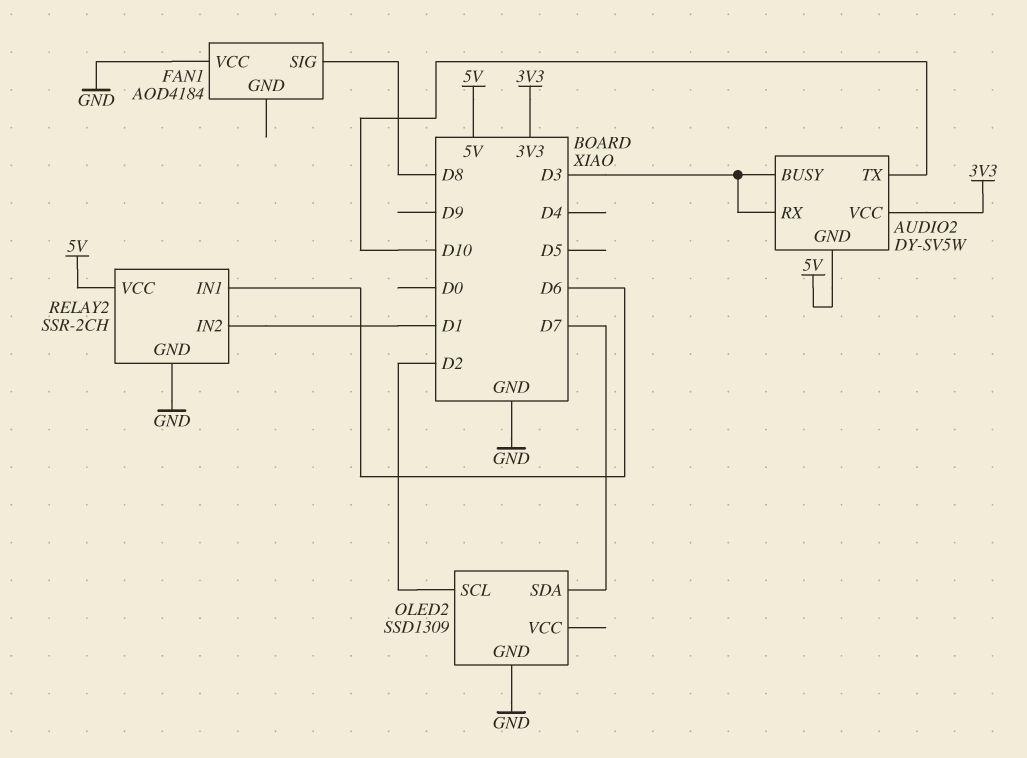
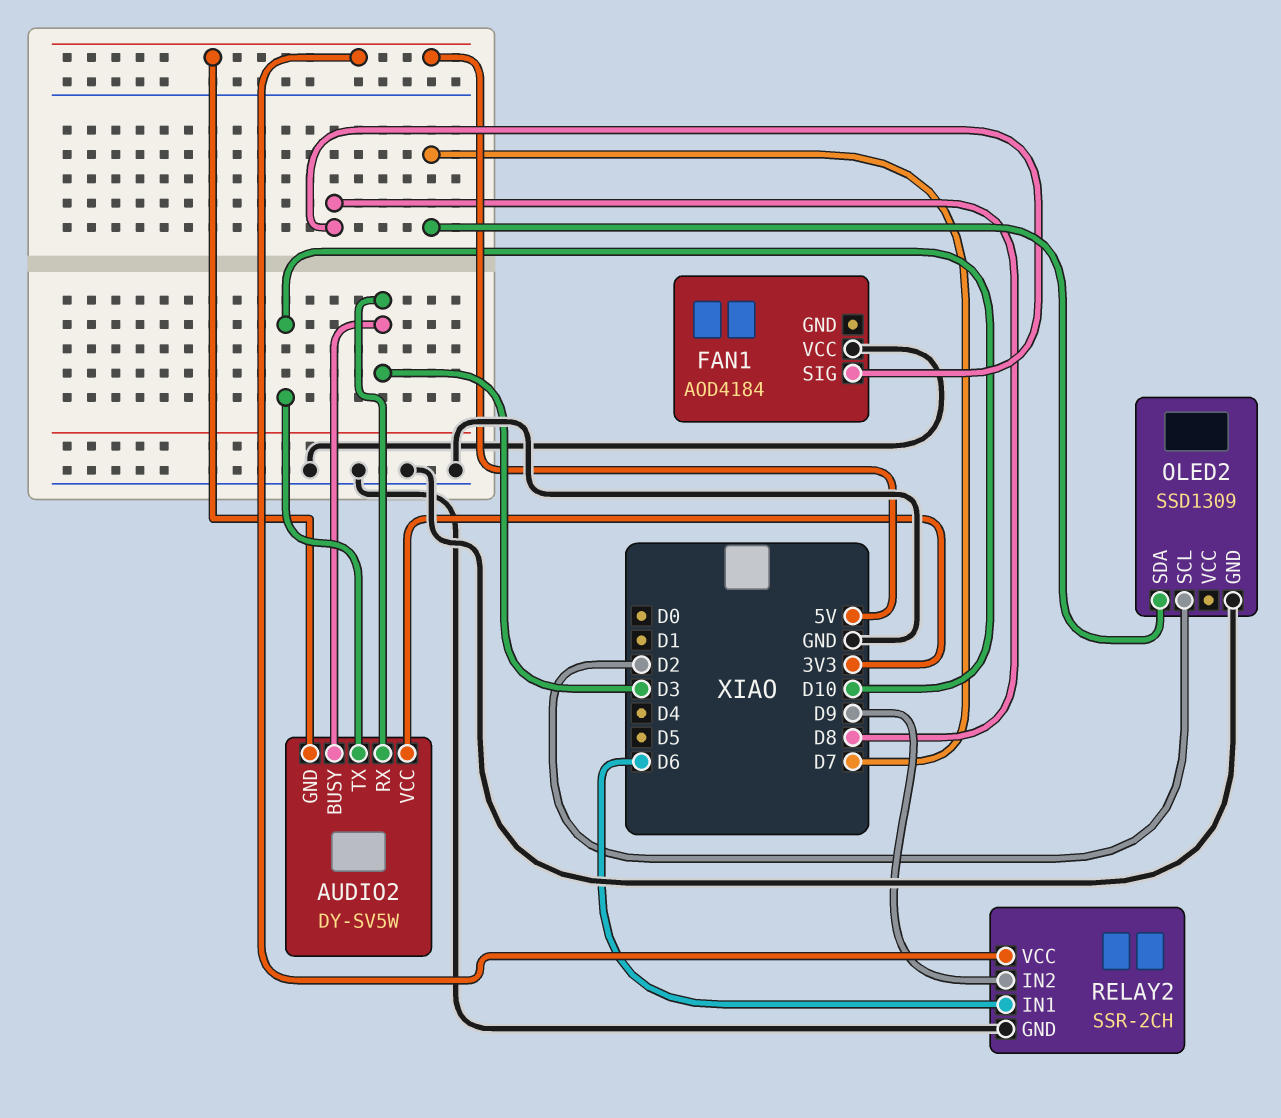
RELAY2 pin IN2: D1 -> D9

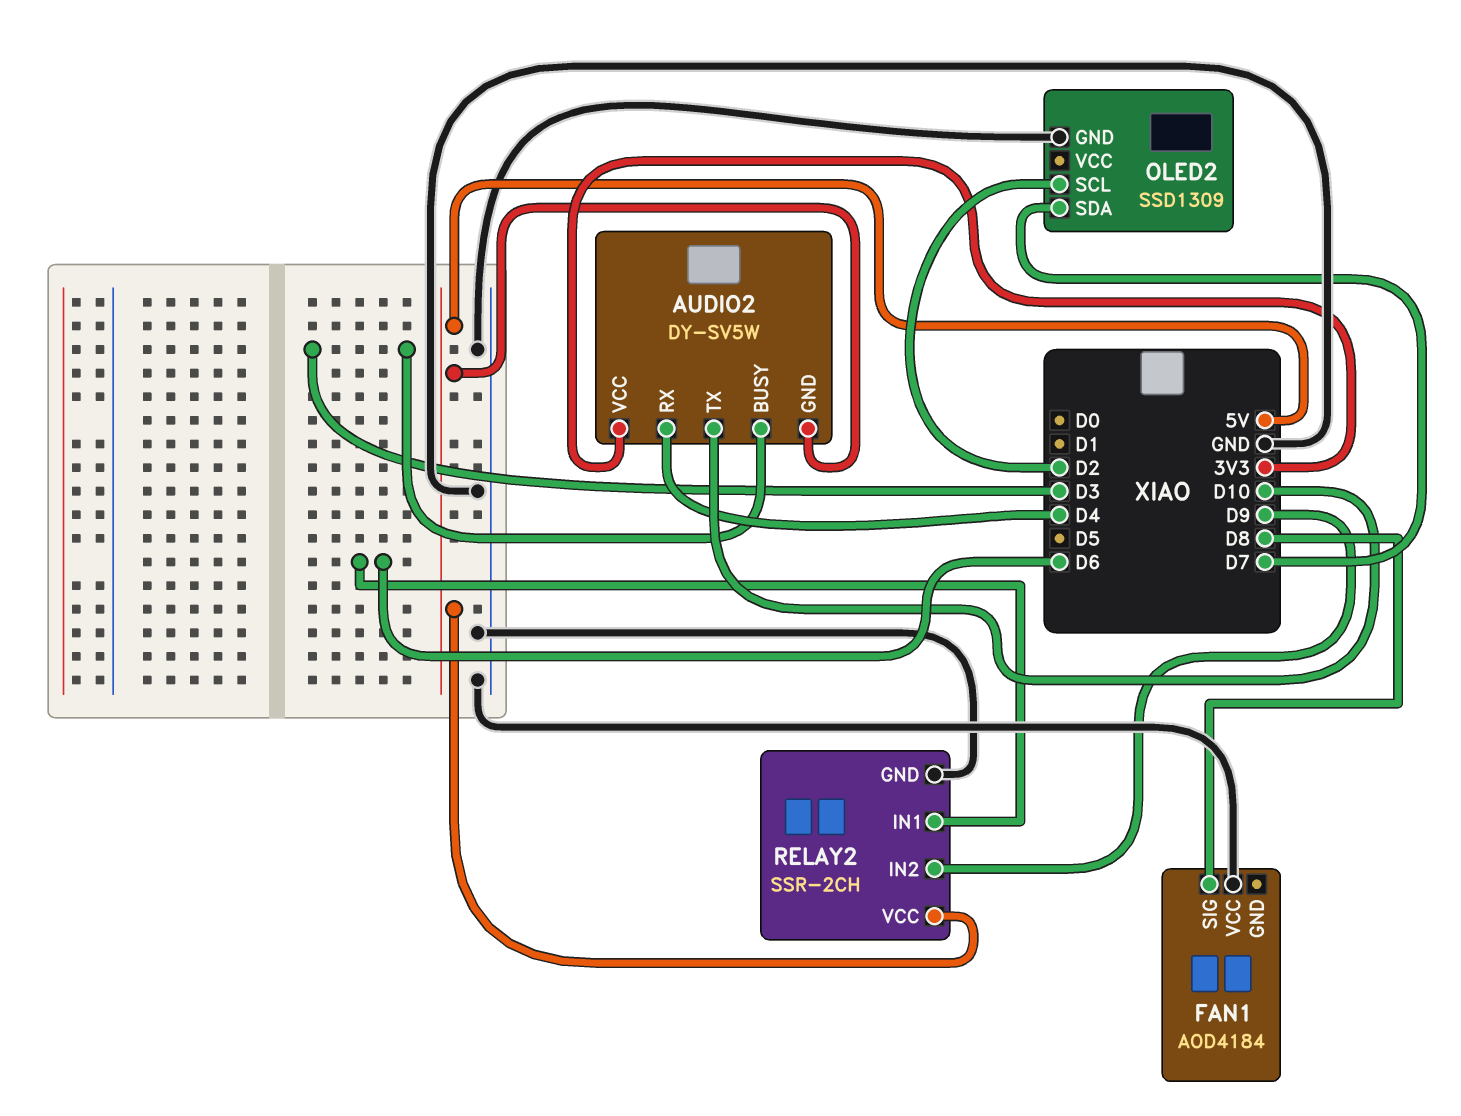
AUDIO2 pin RX: D3 -> D4

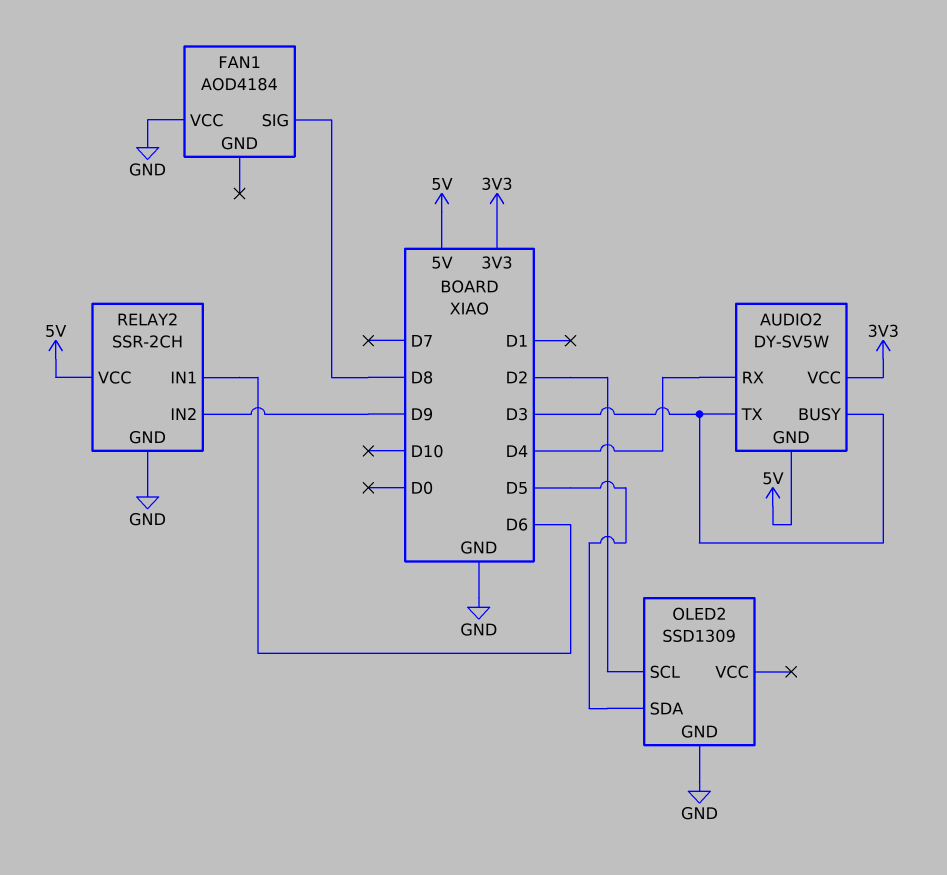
AUDIO2 pin TX: D10 -> D3
OLED2 pin SDA: D7 -> D5

